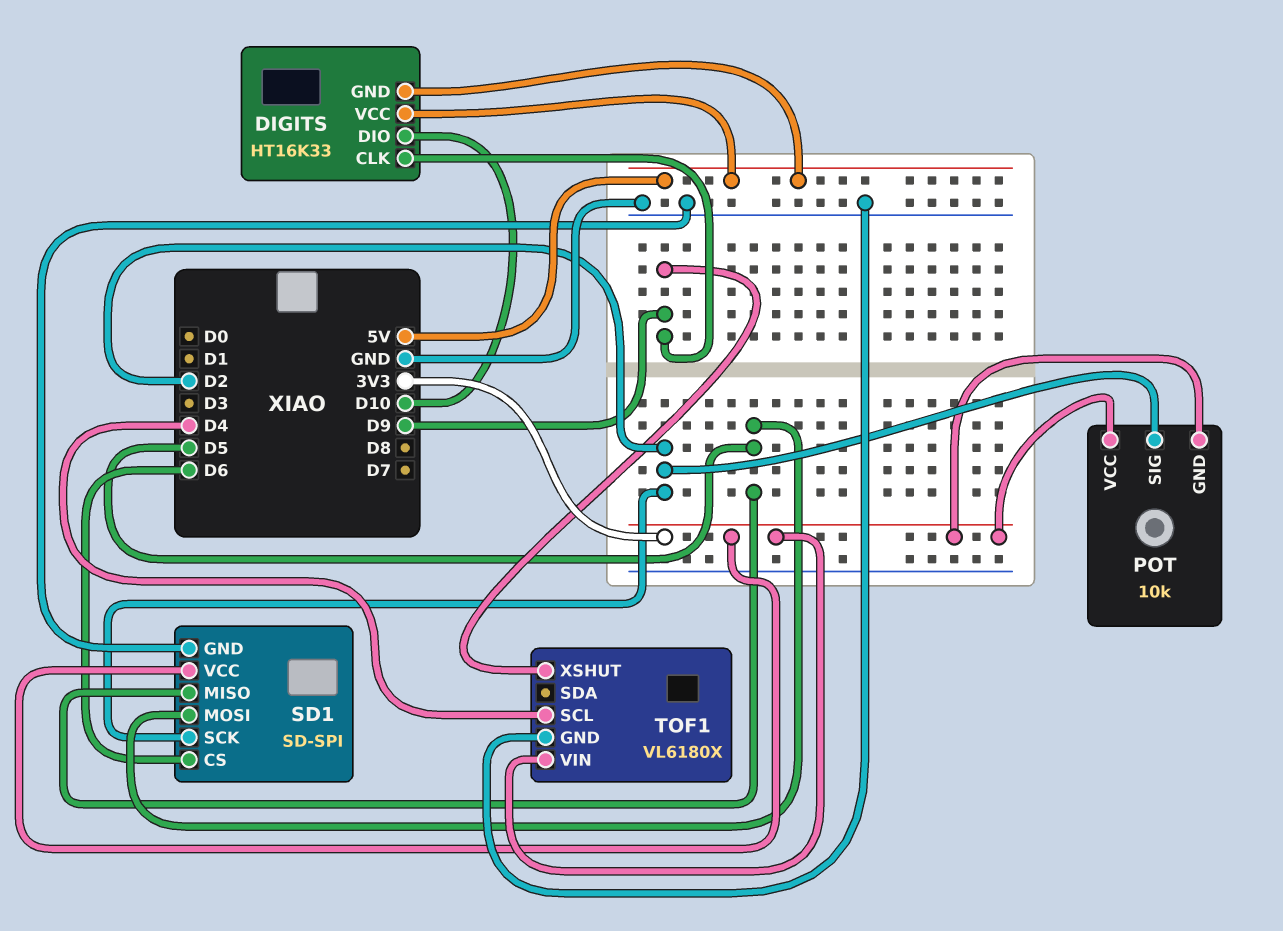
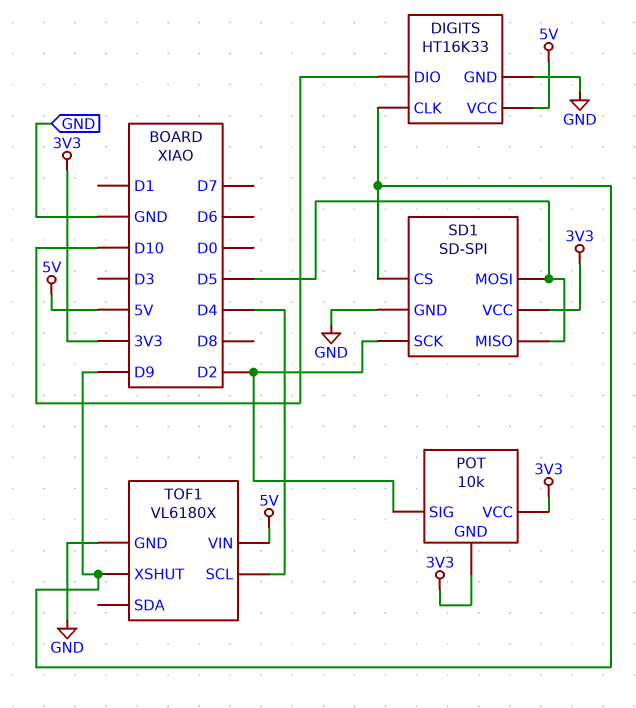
DIGITS pin GND: 5V -> GND
SD1 pin CS: D6 -> D9
TOF1 pin VIN: 3V3 -> 5V

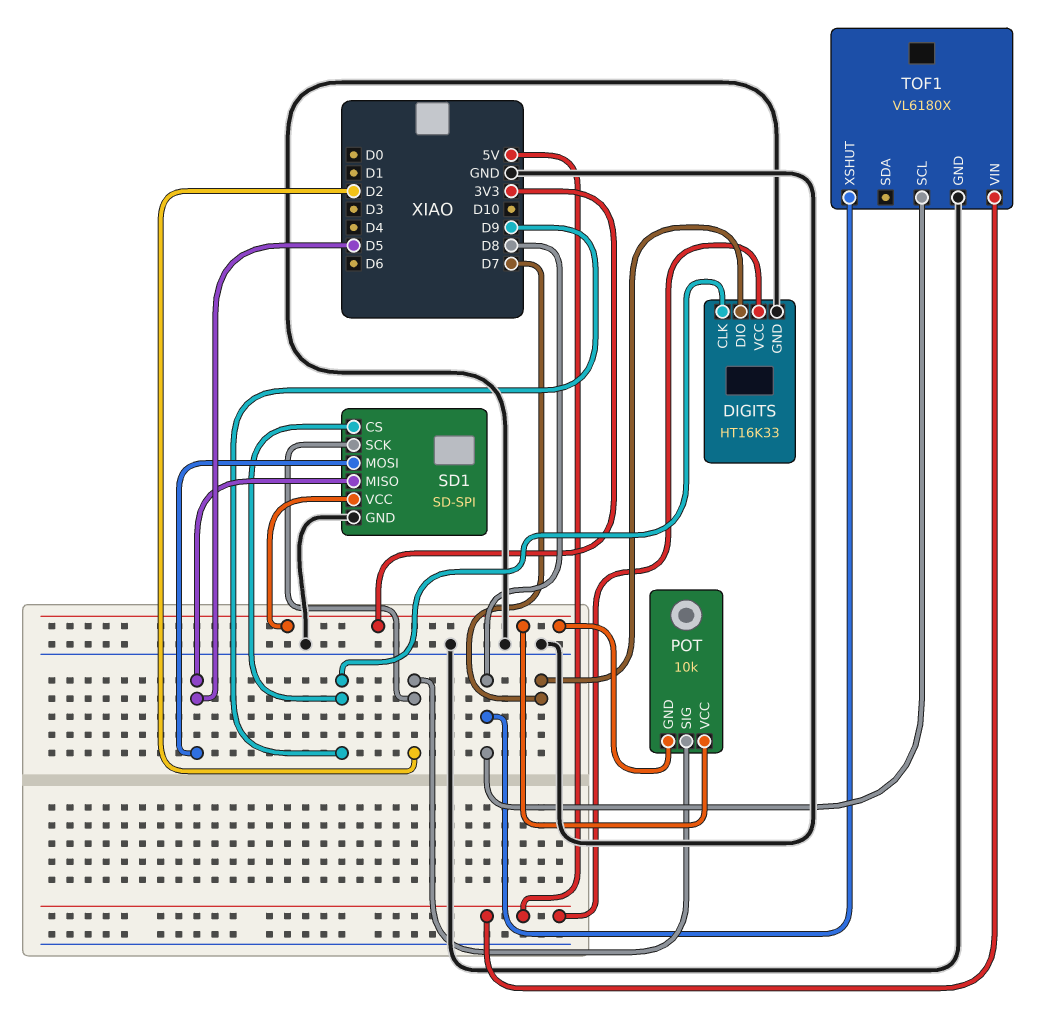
DIGITS pin DIO: D10 -> D7
TOF1 pin SCL: D4 -> D8
TOF1 pin XSHUT: D9 -> D8

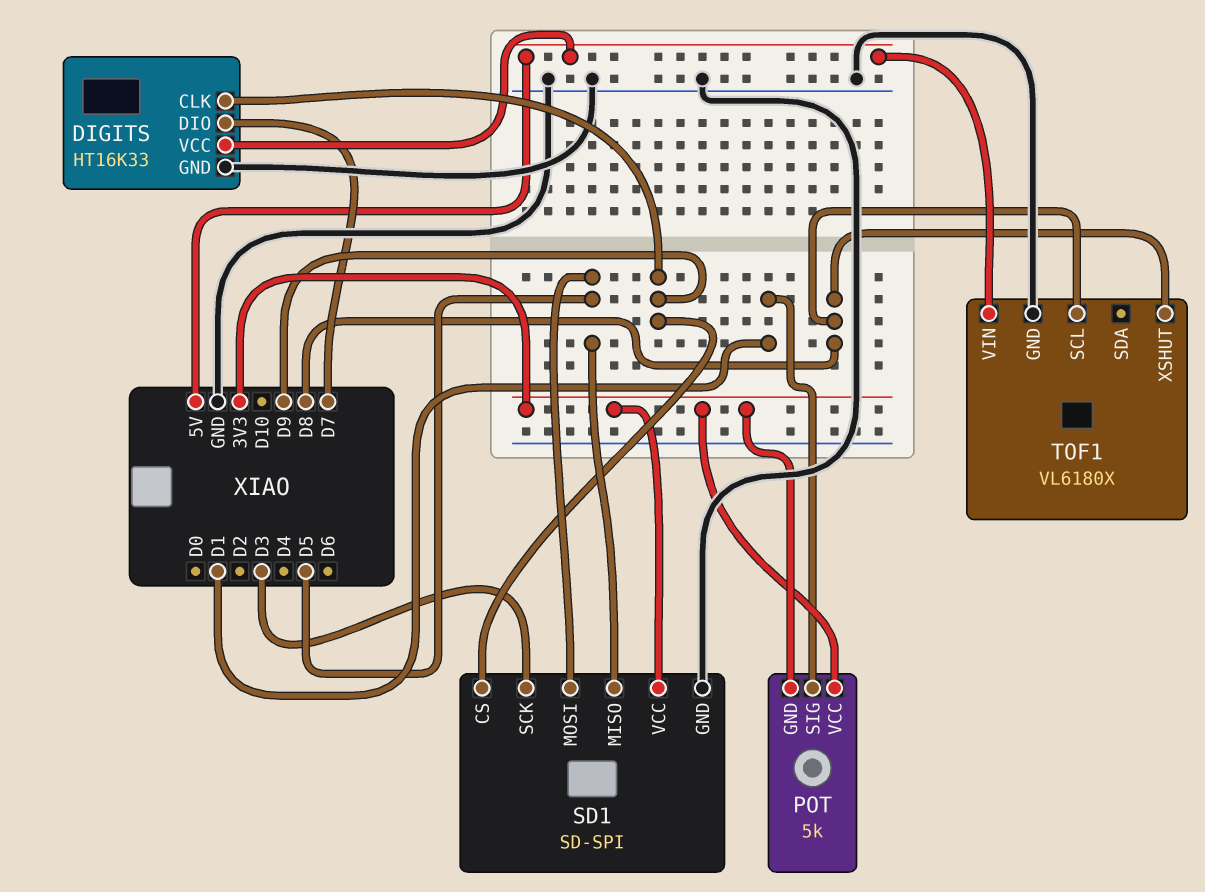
POT: 10k -> 5k
POT pin SIG: D2 -> D1
SD1 pin SCK: D2 -> D3

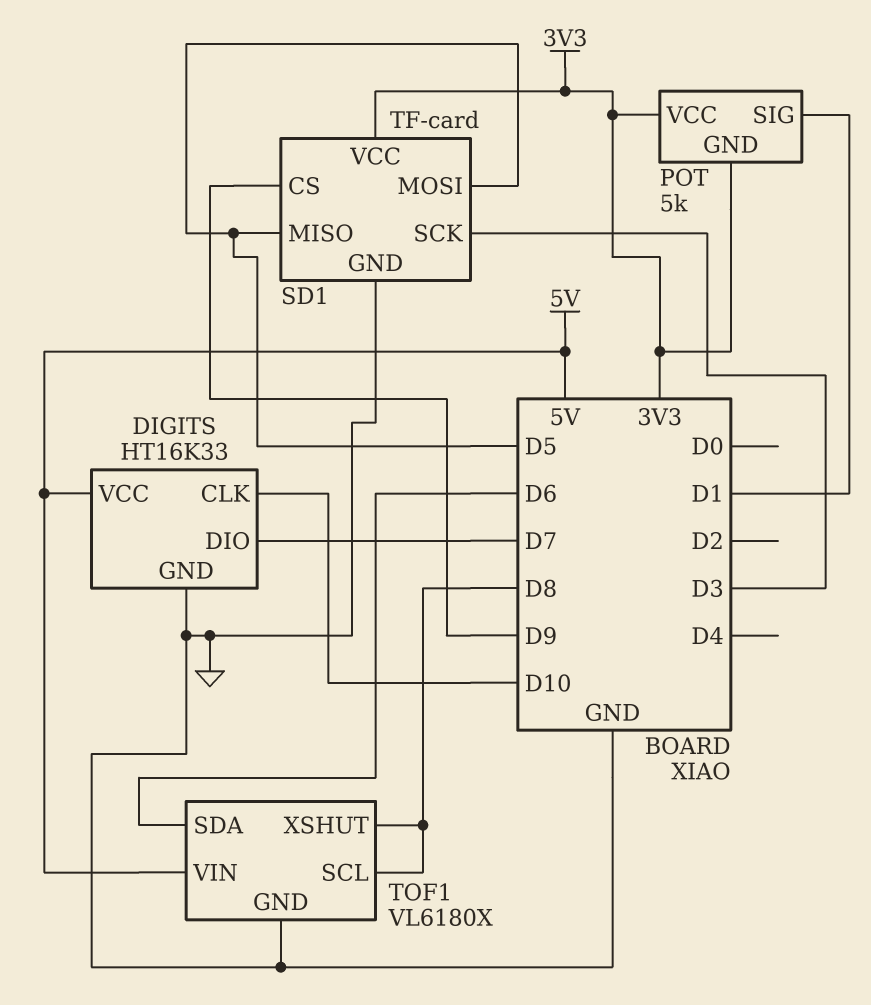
DIGITS pin CLK: D9 -> D10
SD1: SD-SPI -> TF-card
TOF1 pin SDA: none -> D6

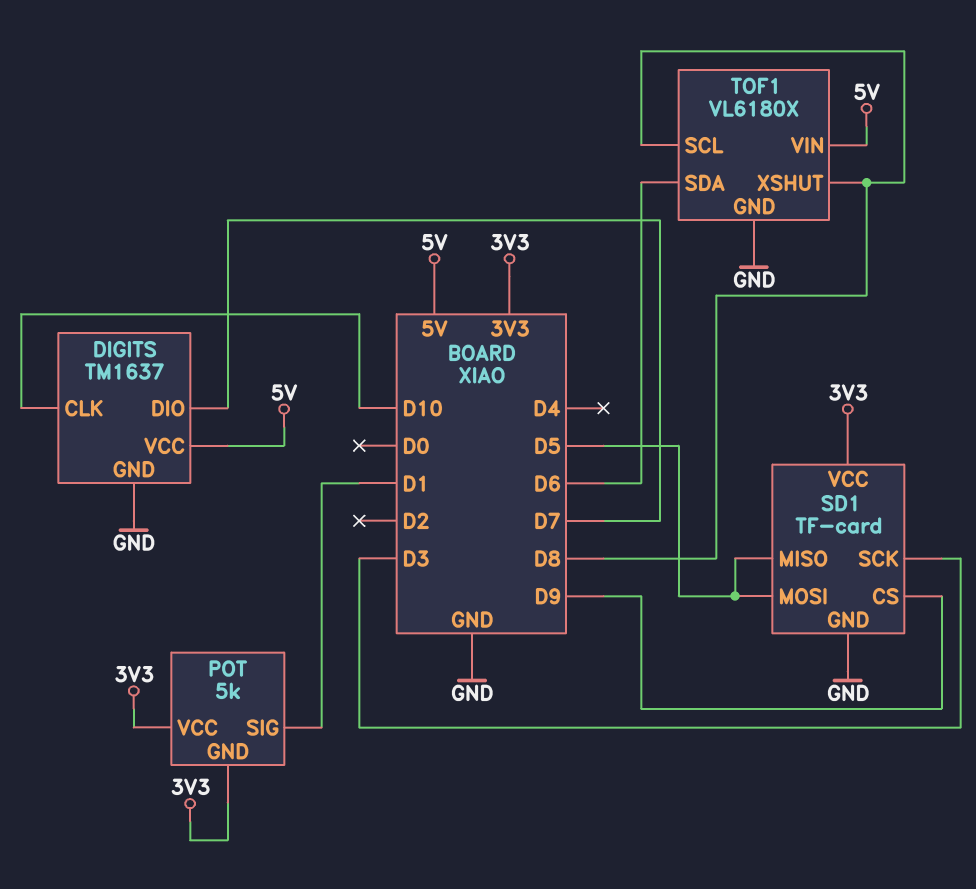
DIGITS: HT16K33 -> TM1637

